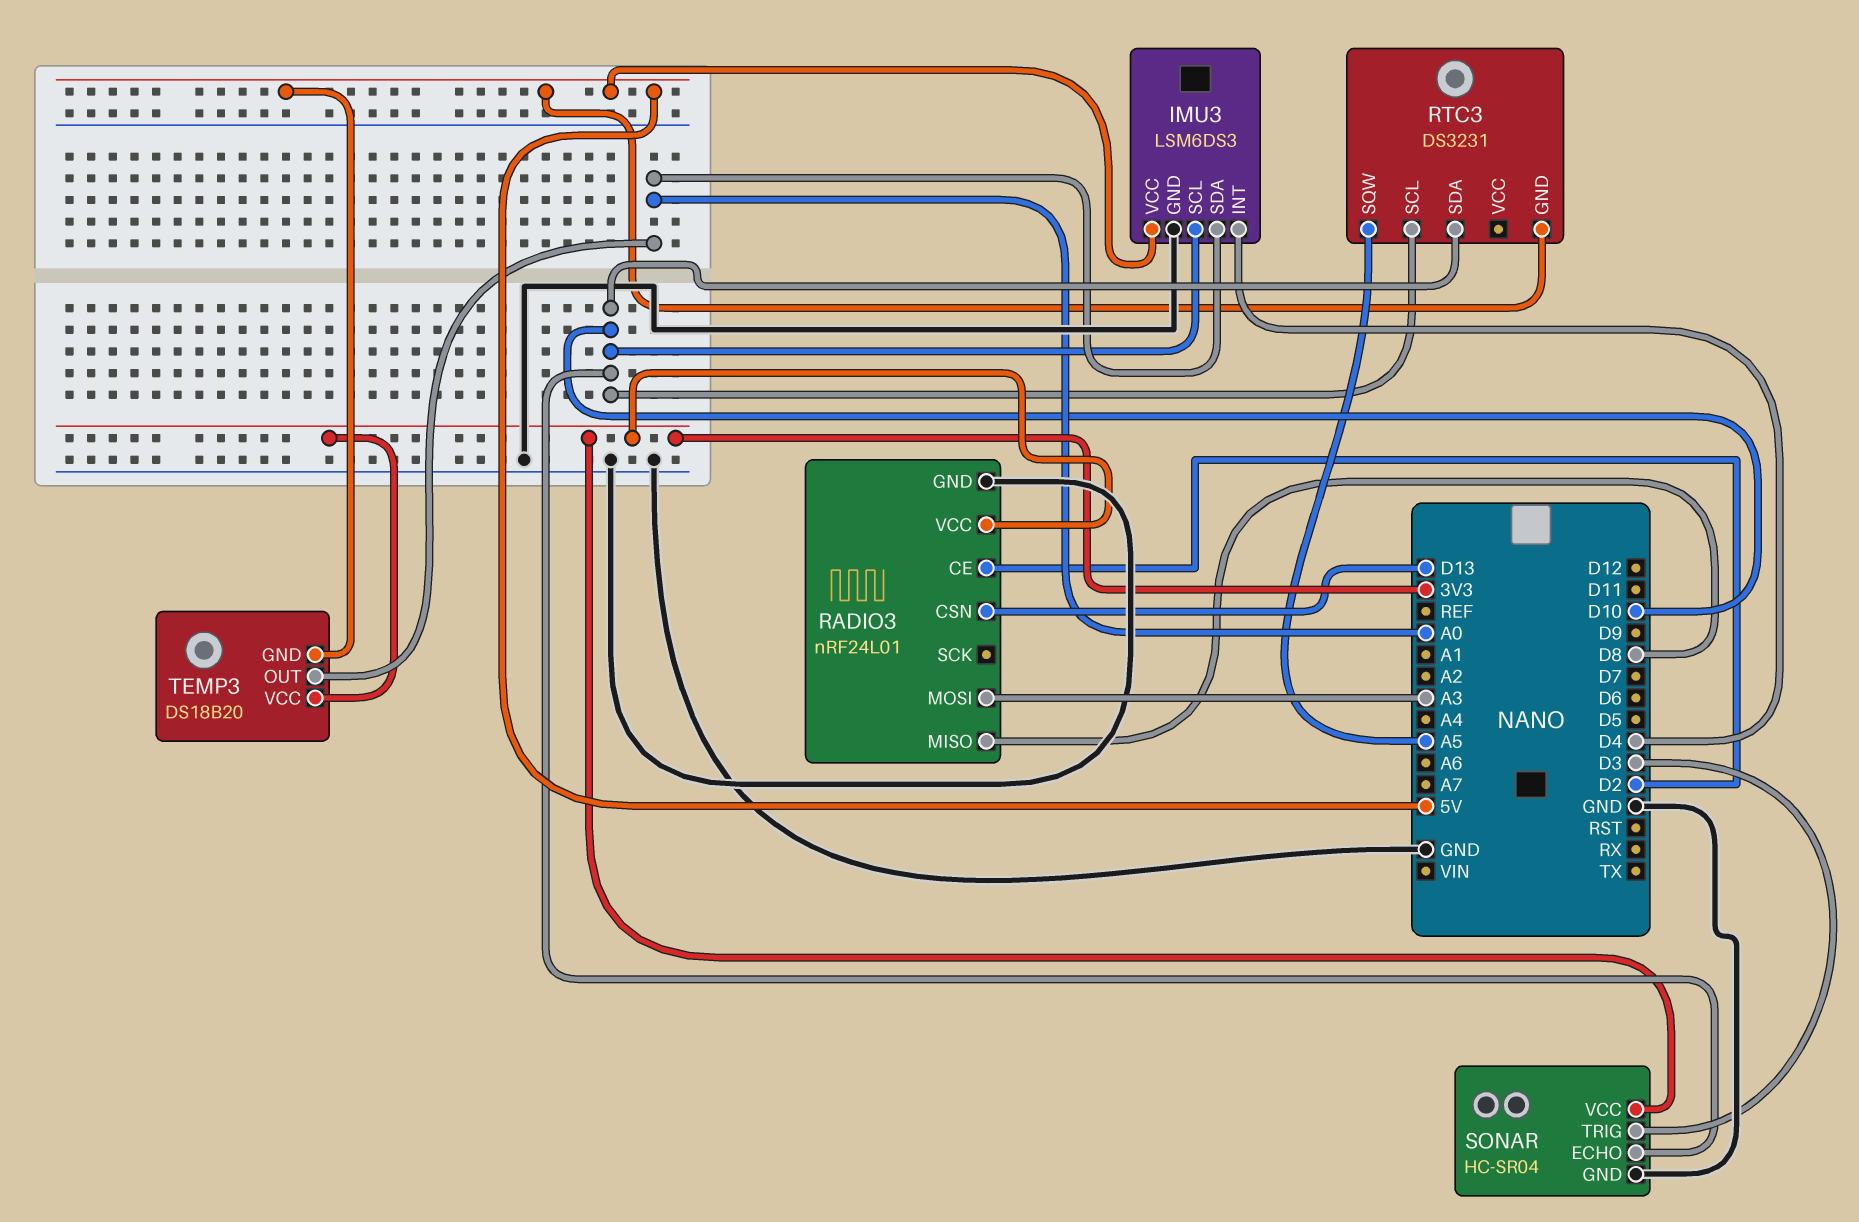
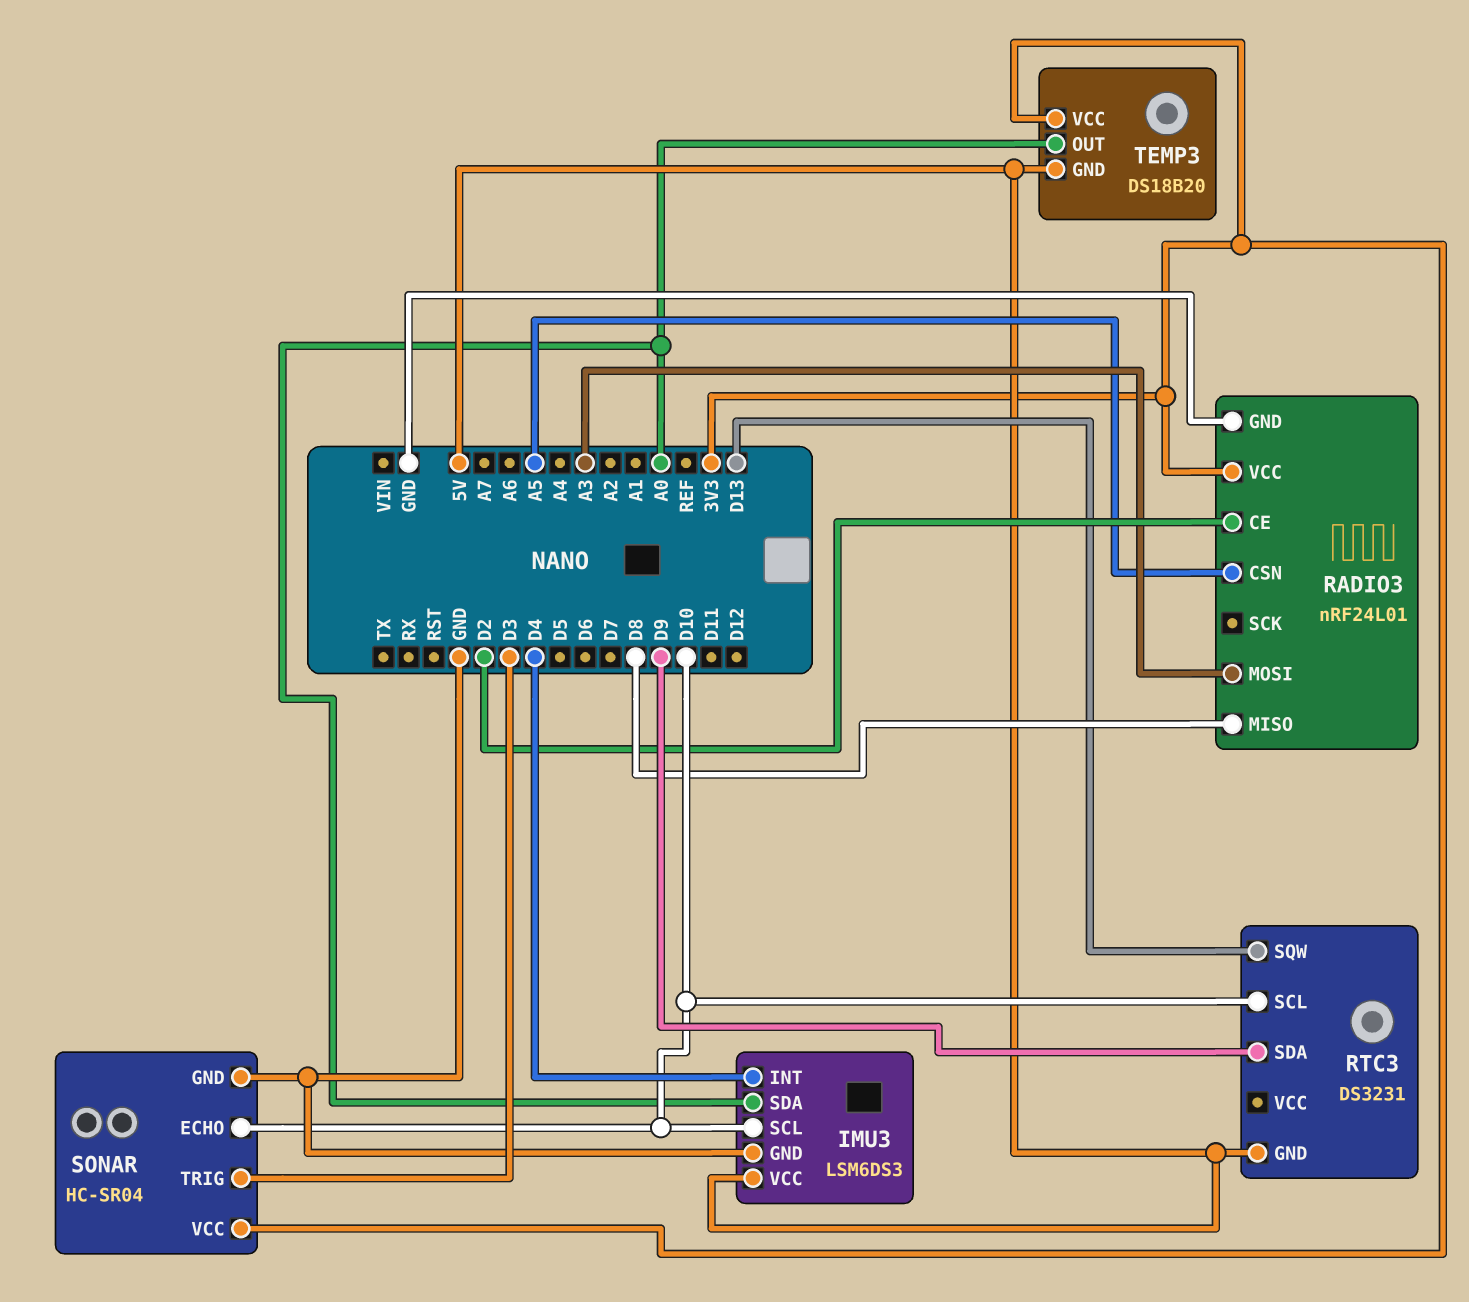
RADIO3 pin CSN: D13 -> A5
RTC3 pin SDA: D10 -> D9
RTC3 pin SQW: A5 -> D13

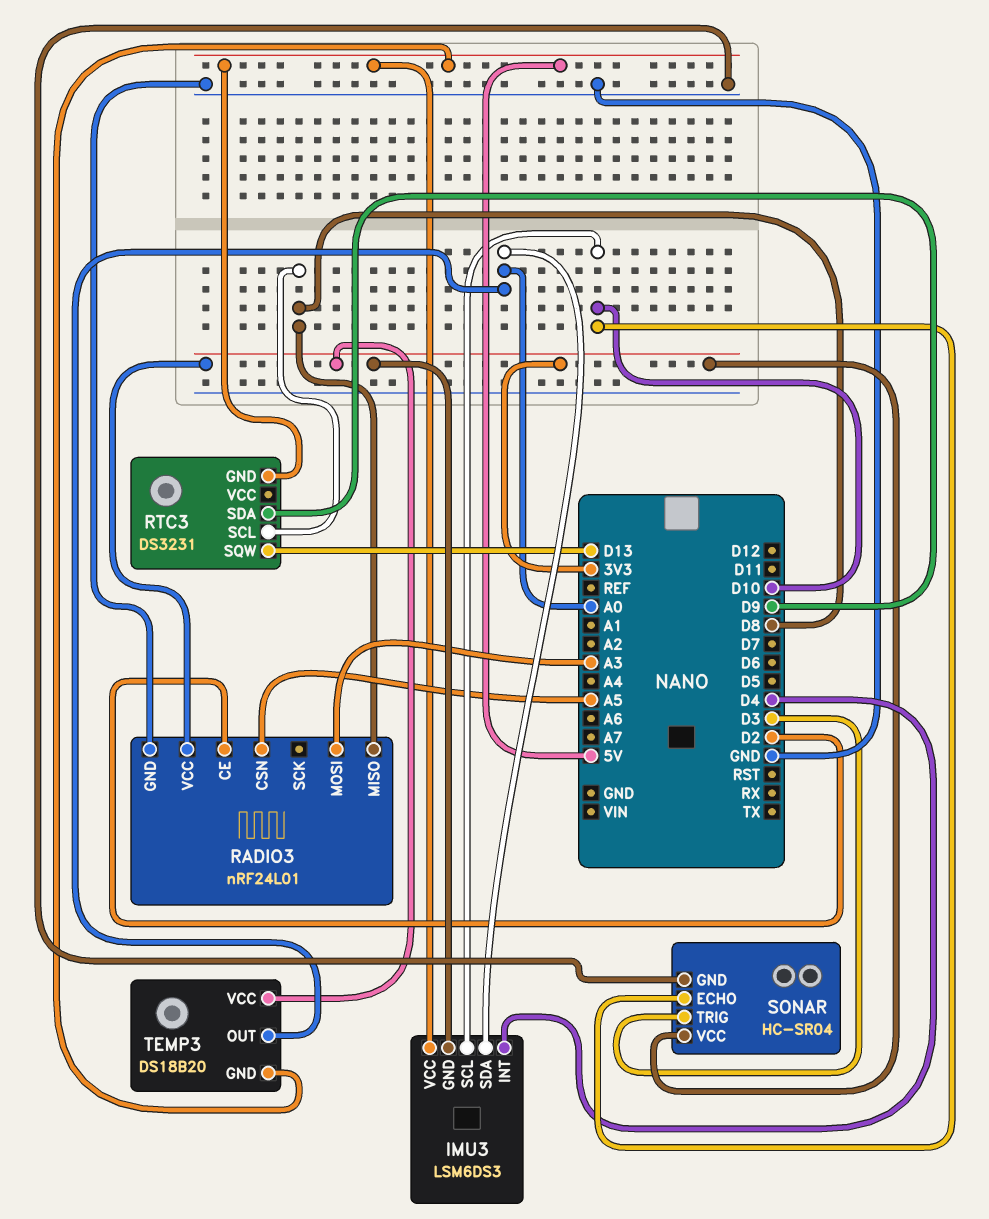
IMU3 pin GND: GND -> 3V3
RTC3 pin SCL: D10 -> D8

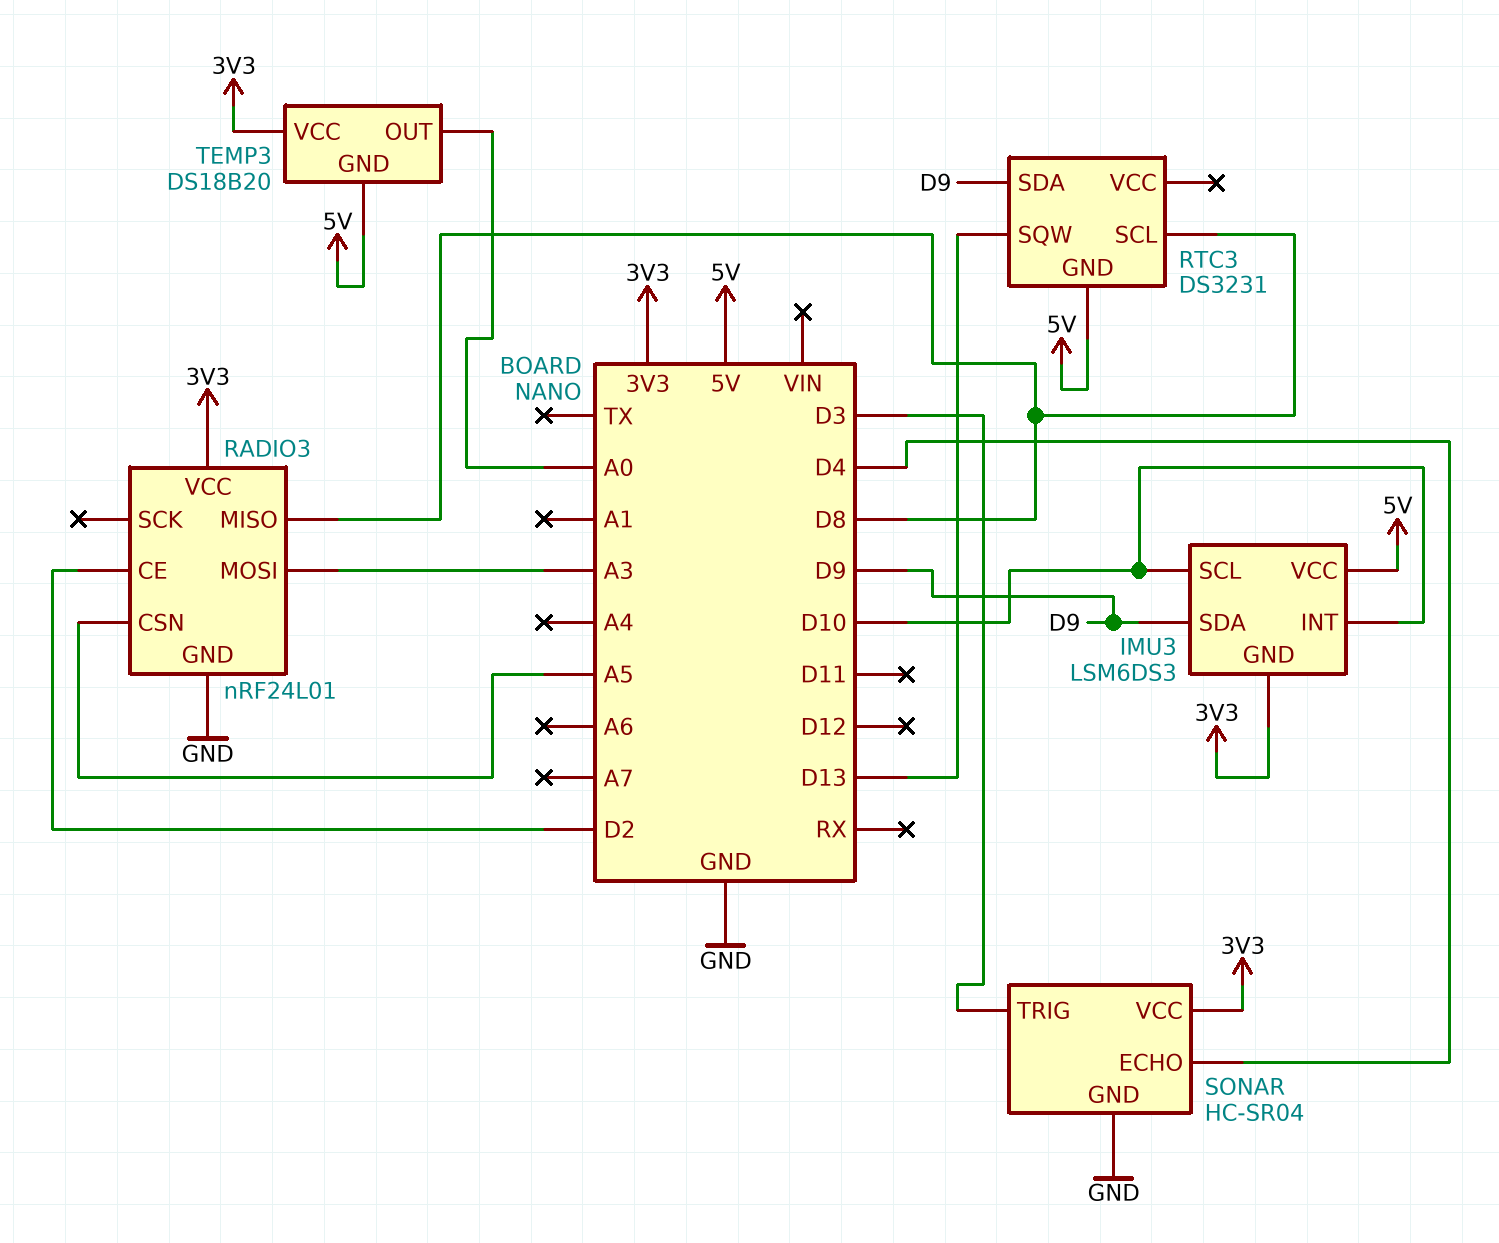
IMU3 pin INT: D4 -> D10
IMU3 pin SDA: A0 -> D9
SONAR pin ECHO: D10 -> D4

